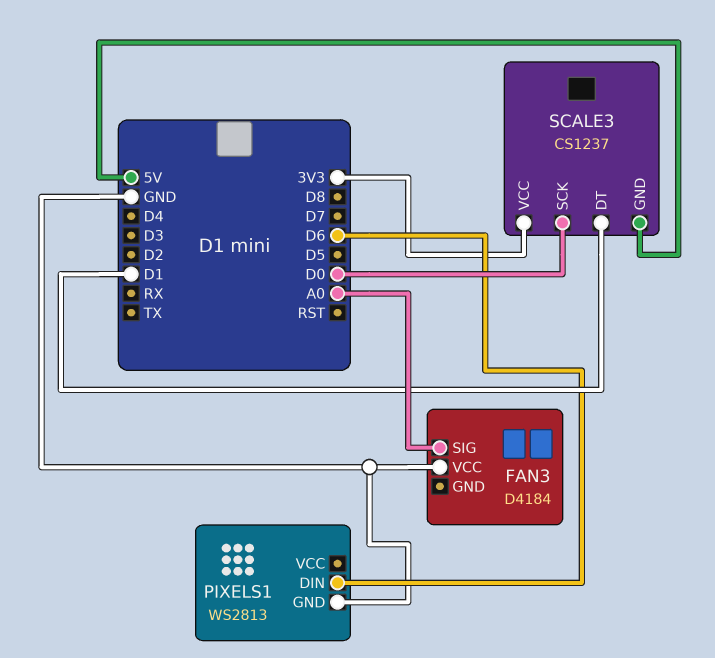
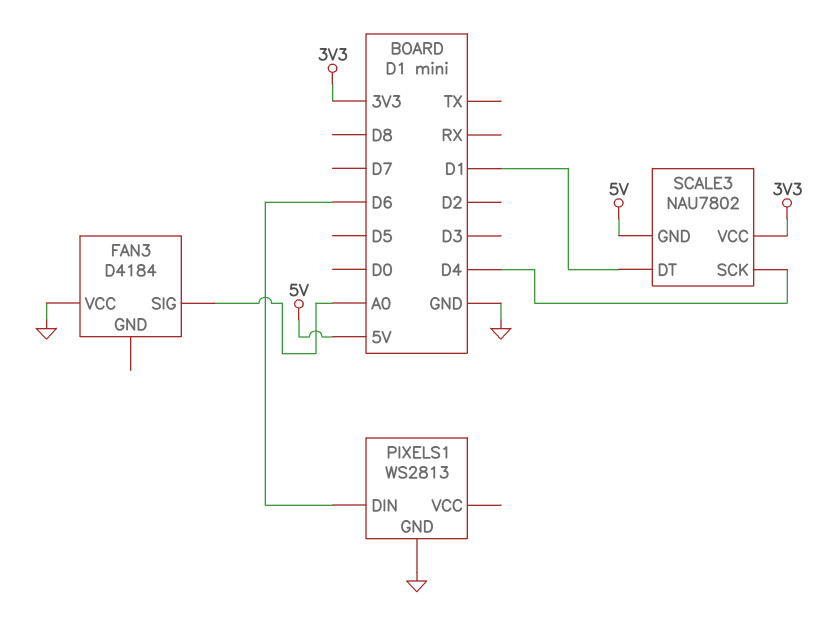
SCALE3: CS1237 -> NAU7802
SCALE3 pin SCK: D0 -> D4

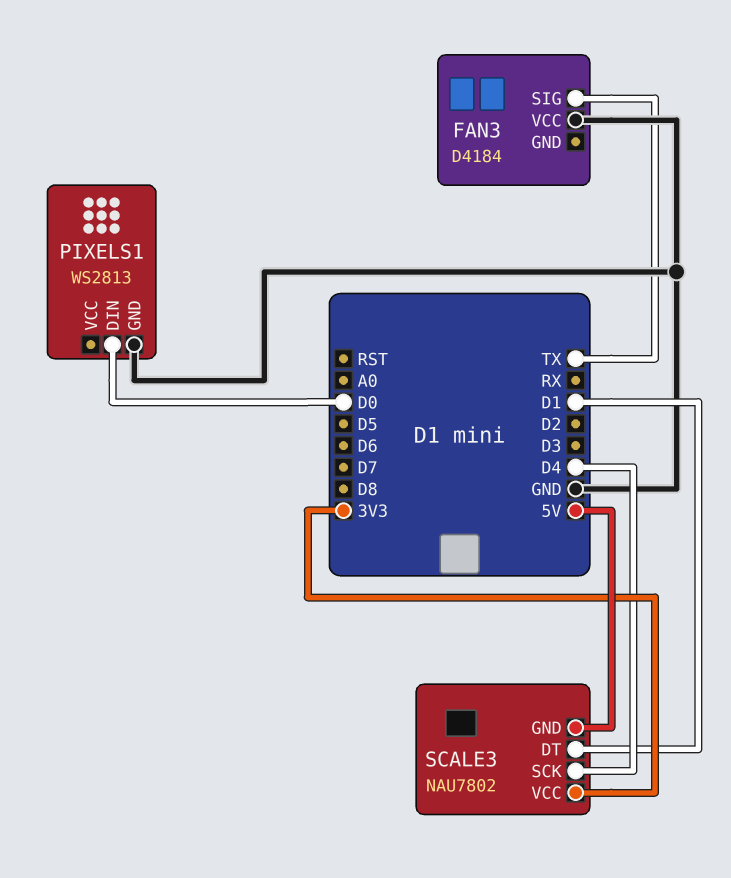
FAN3 pin SIG: A0 -> TX
PIXELS1 pin DIN: D6 -> D0

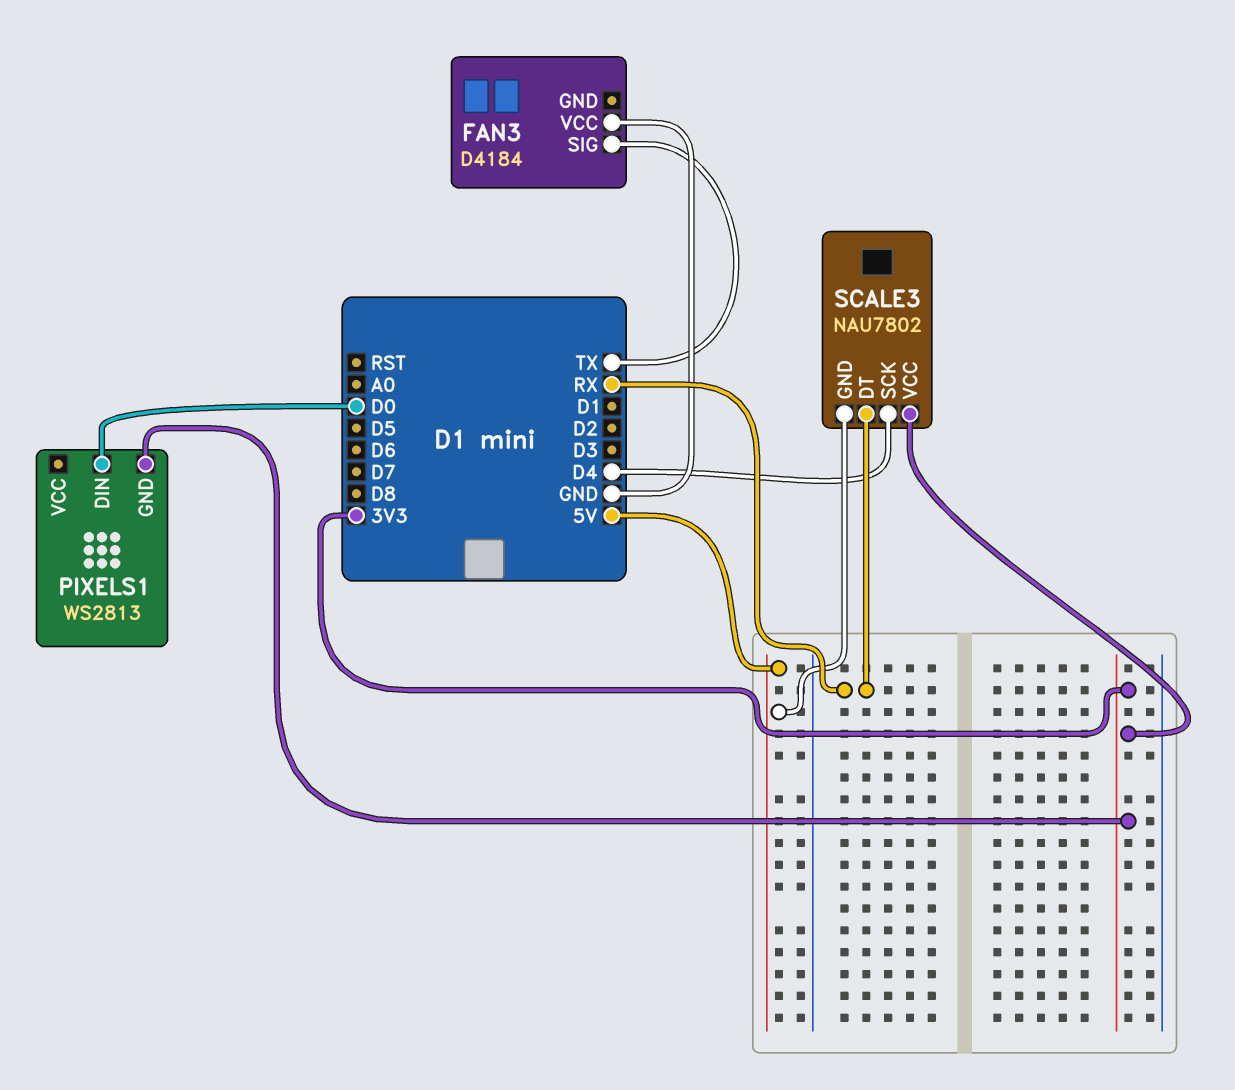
PIXELS1 pin GND: GND -> 3V3
SCALE3 pin DT: D1 -> RX

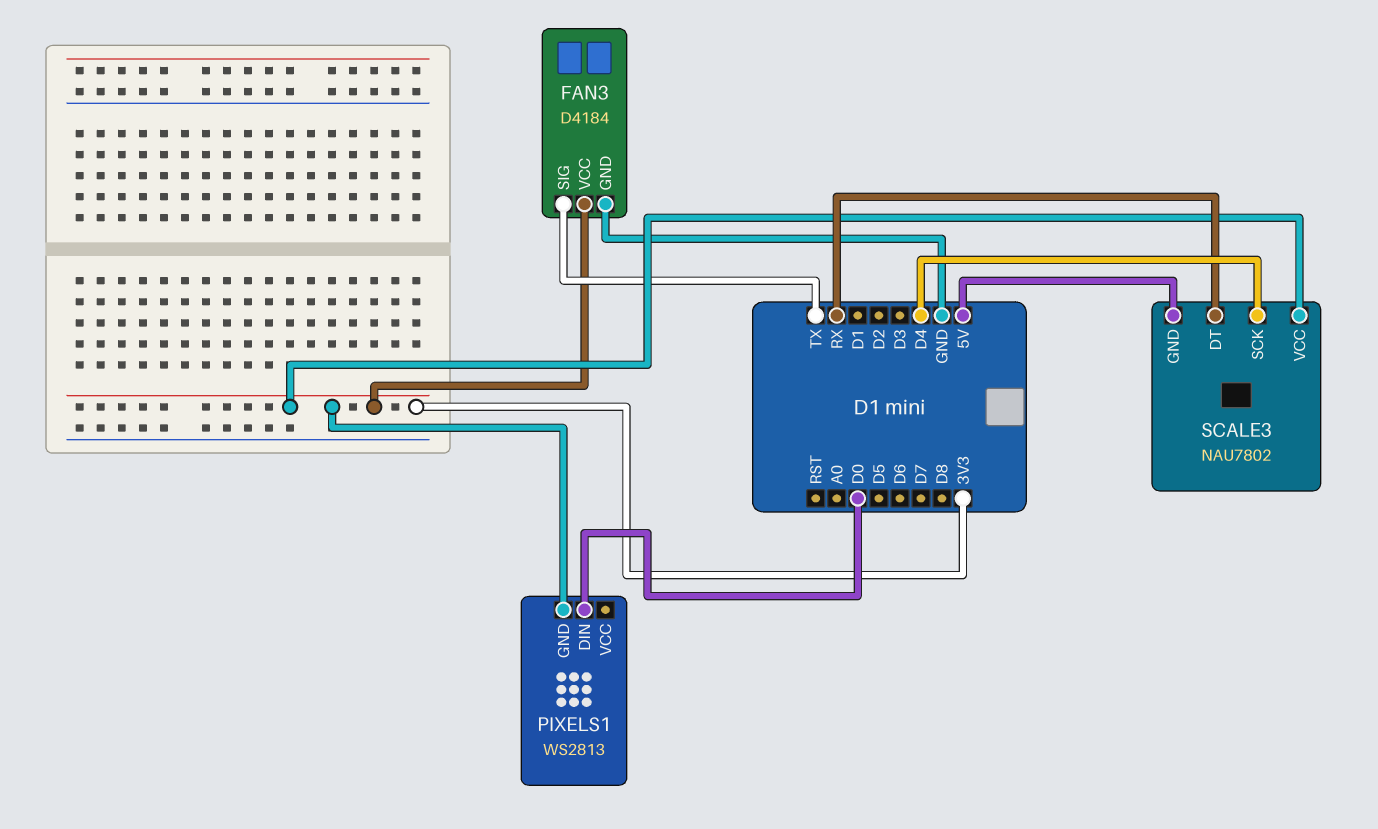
FAN3 pin GND: none -> GND
FAN3 pin VCC: GND -> 3V3

